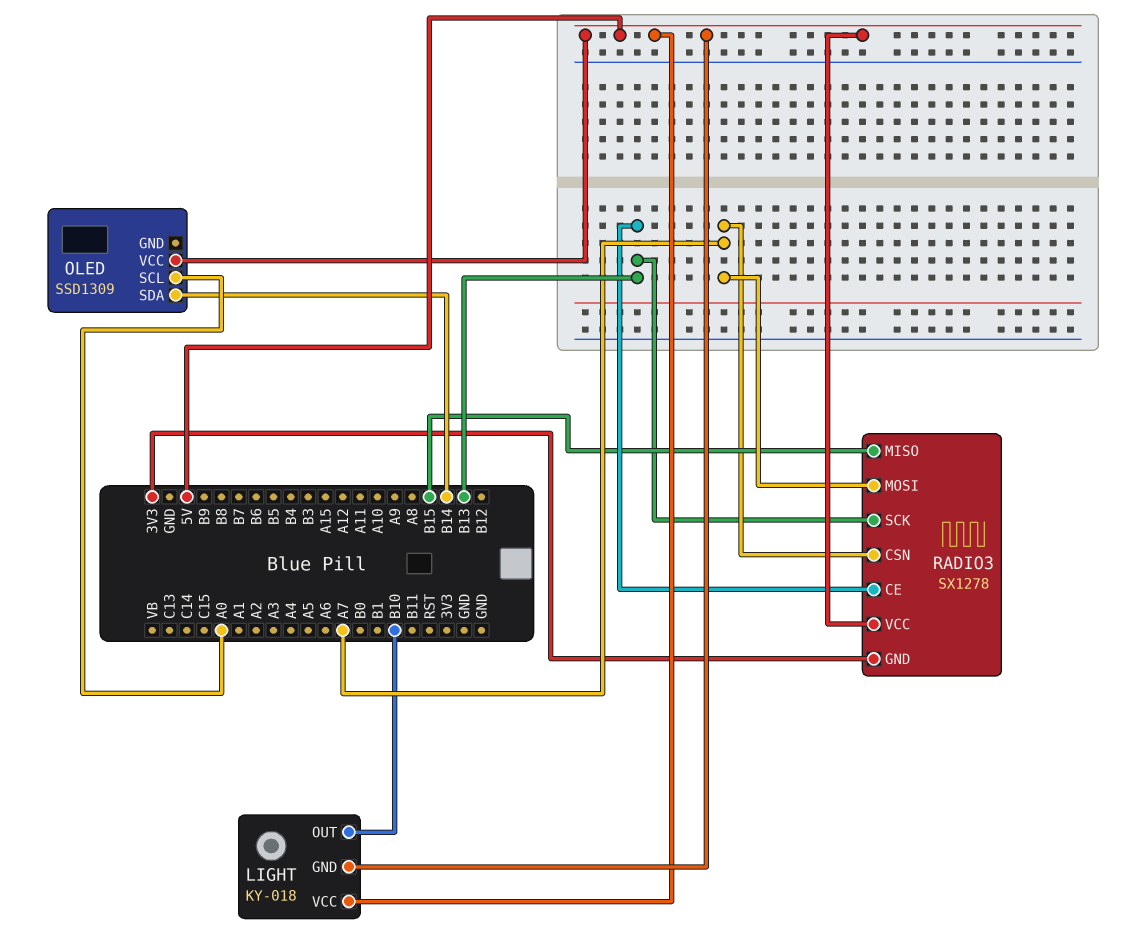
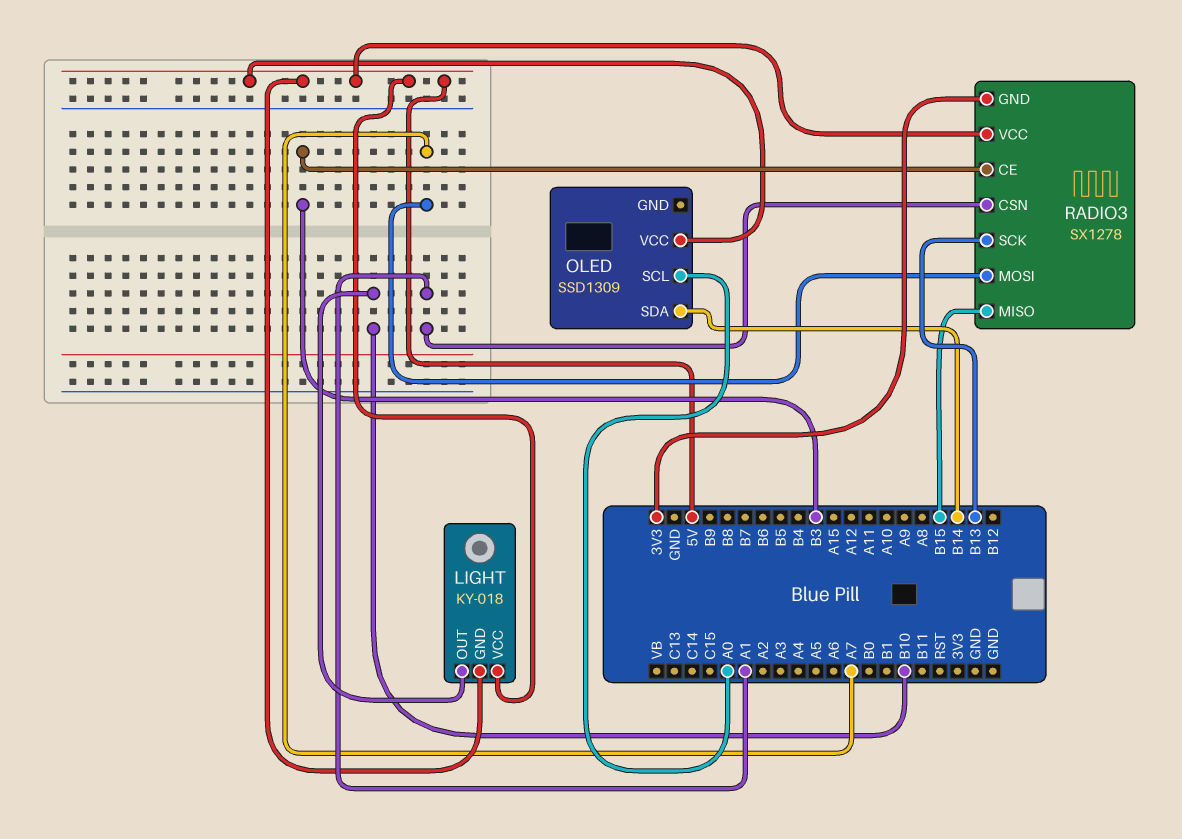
RADIO3 pin CE: B13 -> B3
RADIO3 pin CSN: A7 -> A1

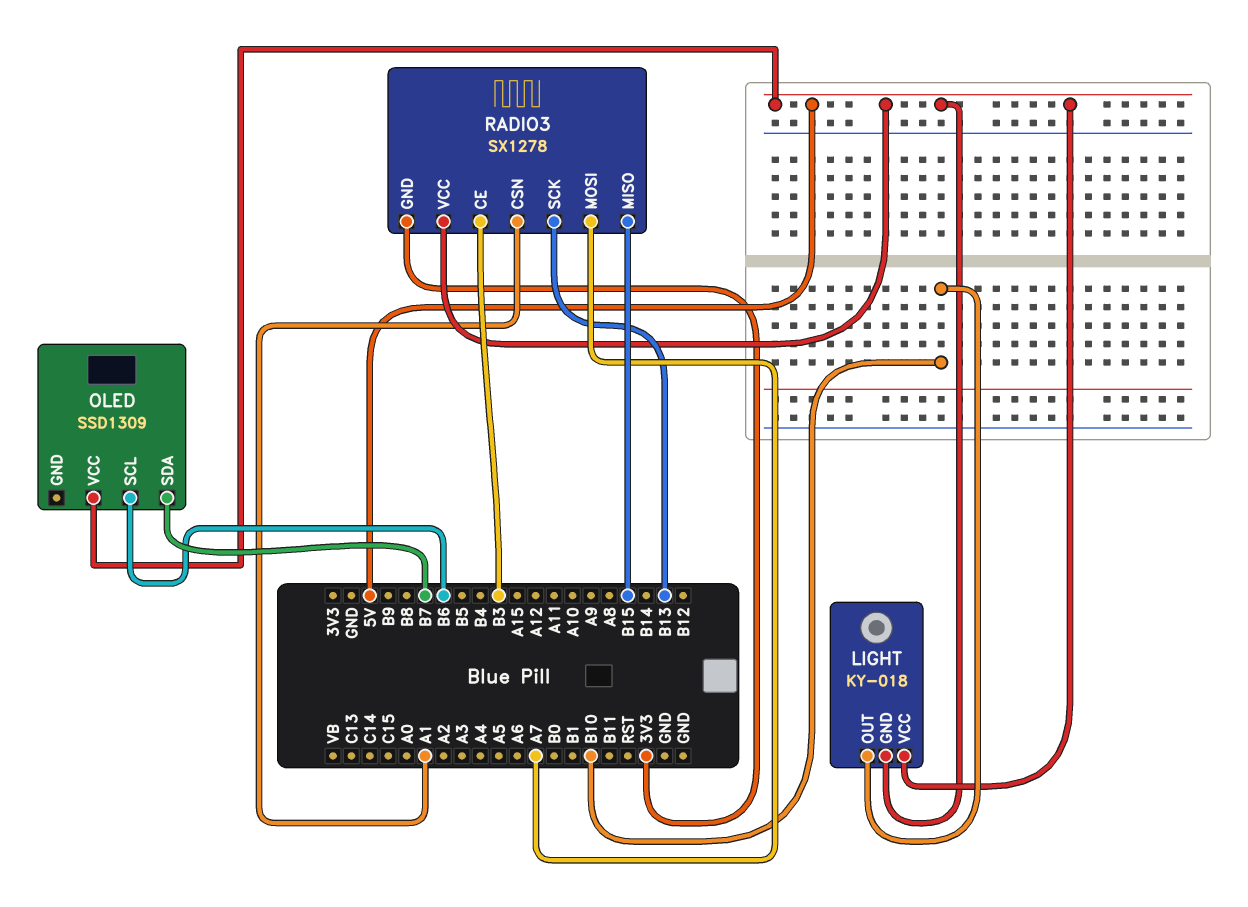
OLED pin SCL: A0 -> B6
OLED pin SDA: B14 -> B7

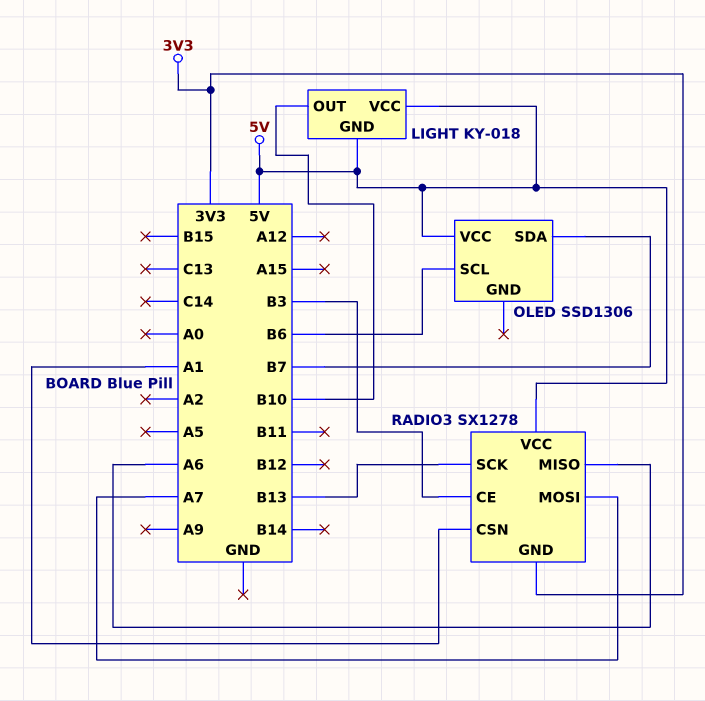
OLED: SSD1309 -> SSD1306
RADIO3 pin MISO: B15 -> A6

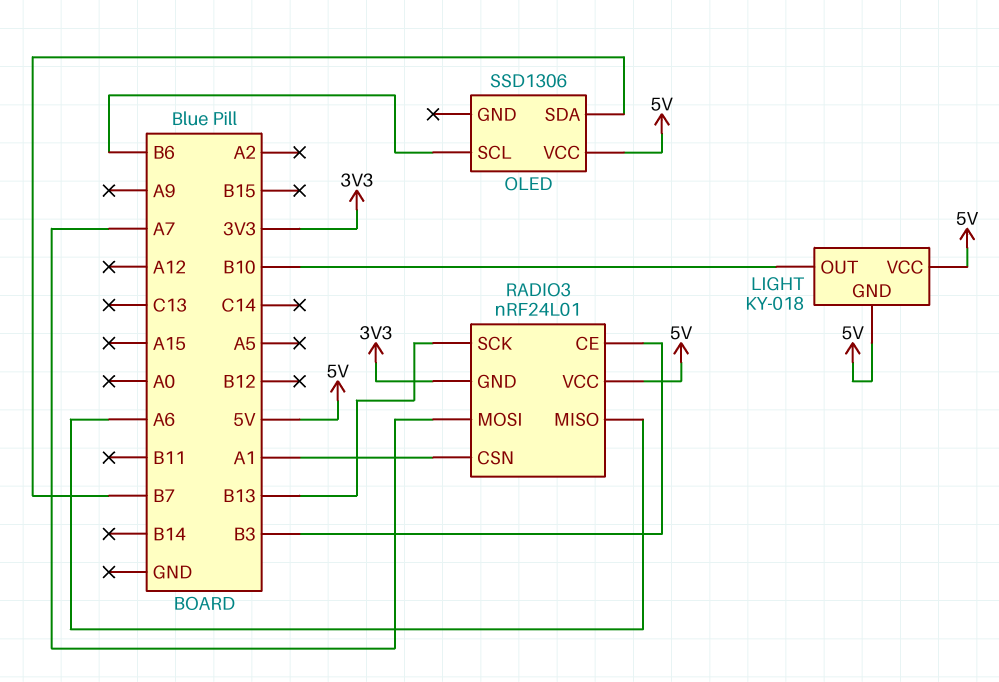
RADIO3: SX1278 -> nRF24L01

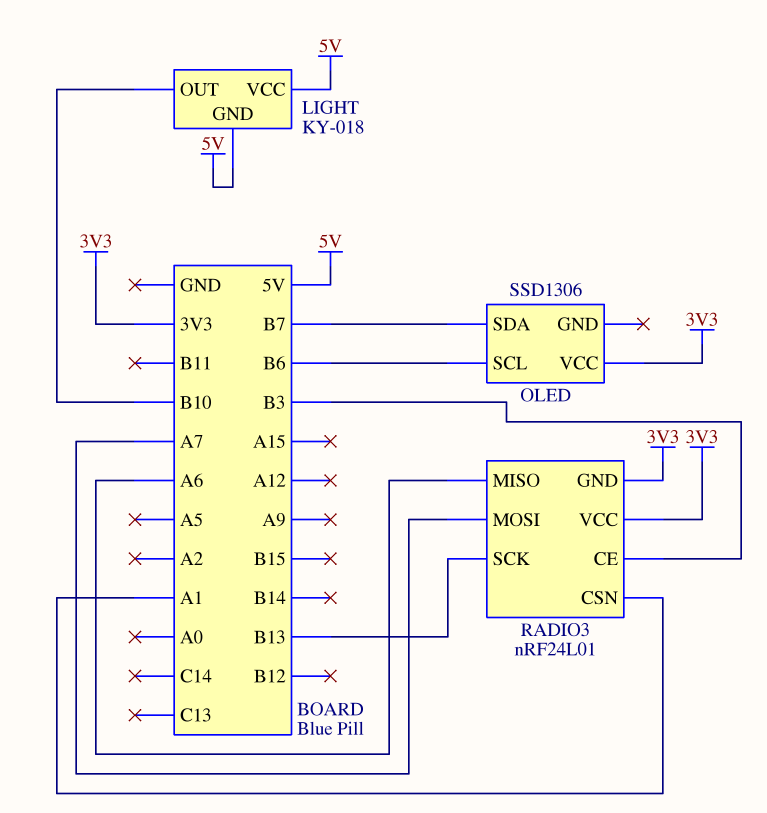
OLED pin VCC: 5V -> 3V3
RADIO3 pin VCC: 5V -> 3V3

